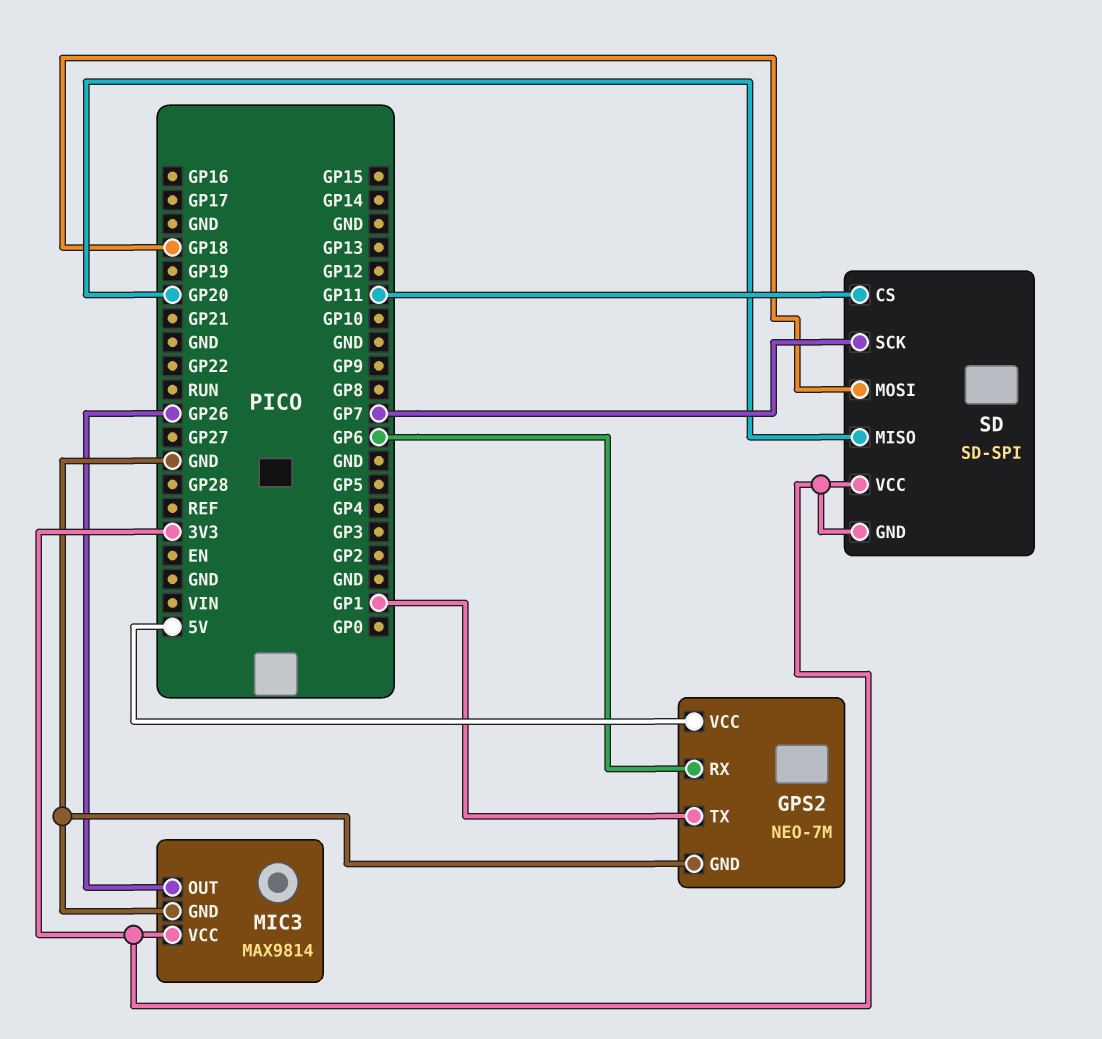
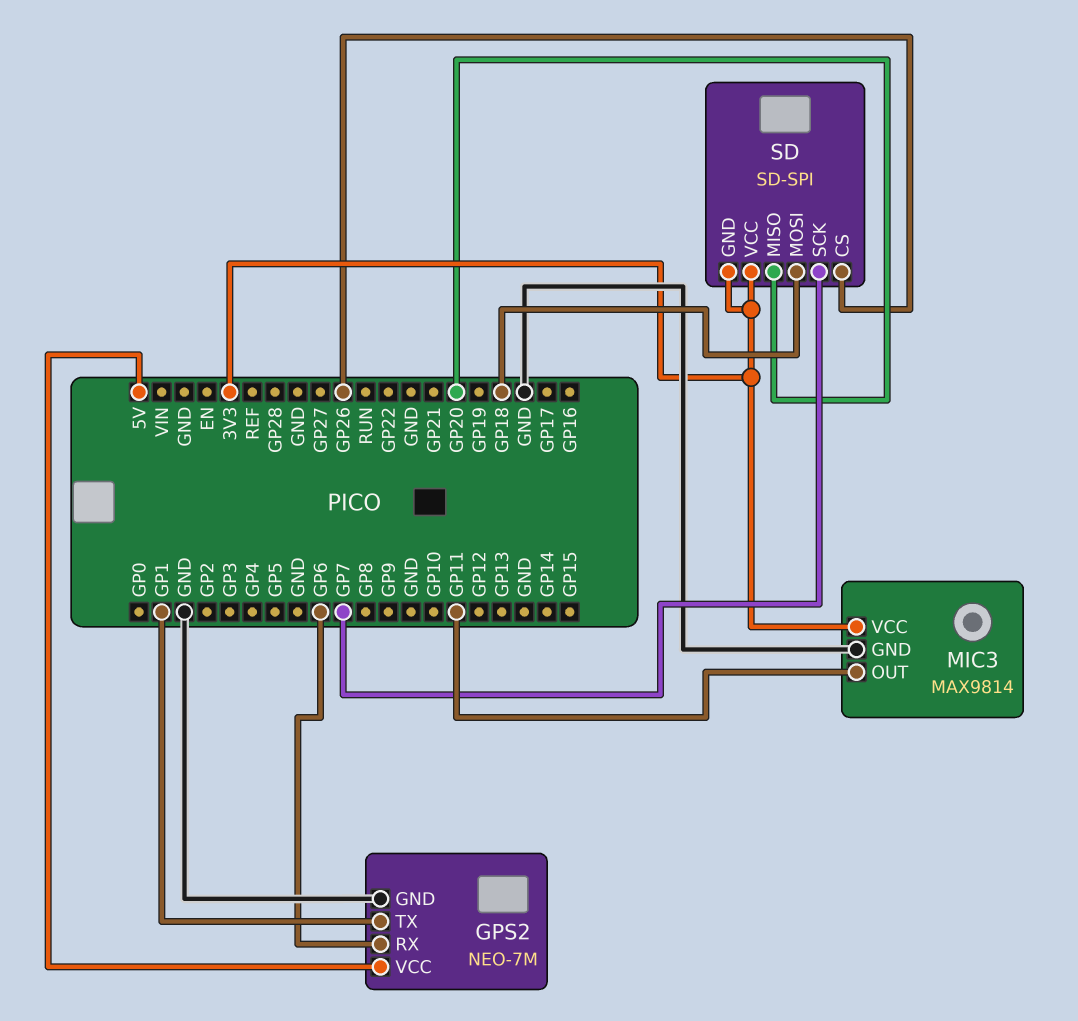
MIC3 pin OUT: GP26 -> GP11
SD pin CS: GP11 -> GP26

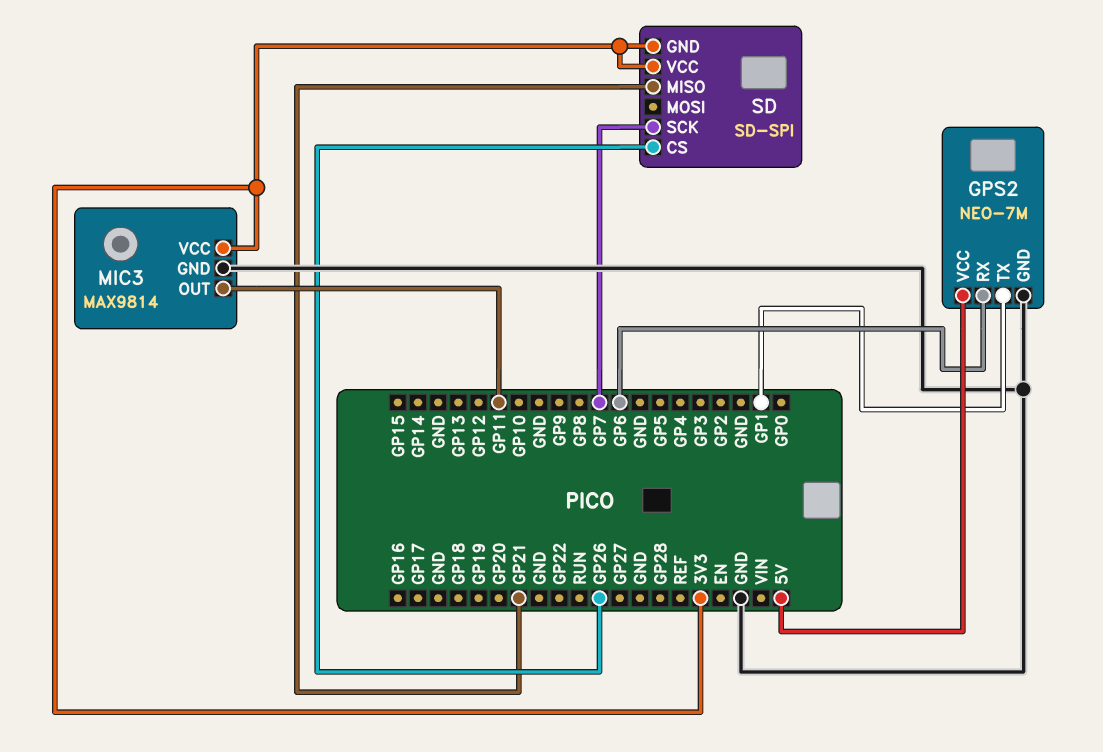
SD pin MISO: GP20 -> GP21
SD pin MOSI: GP18 -> none

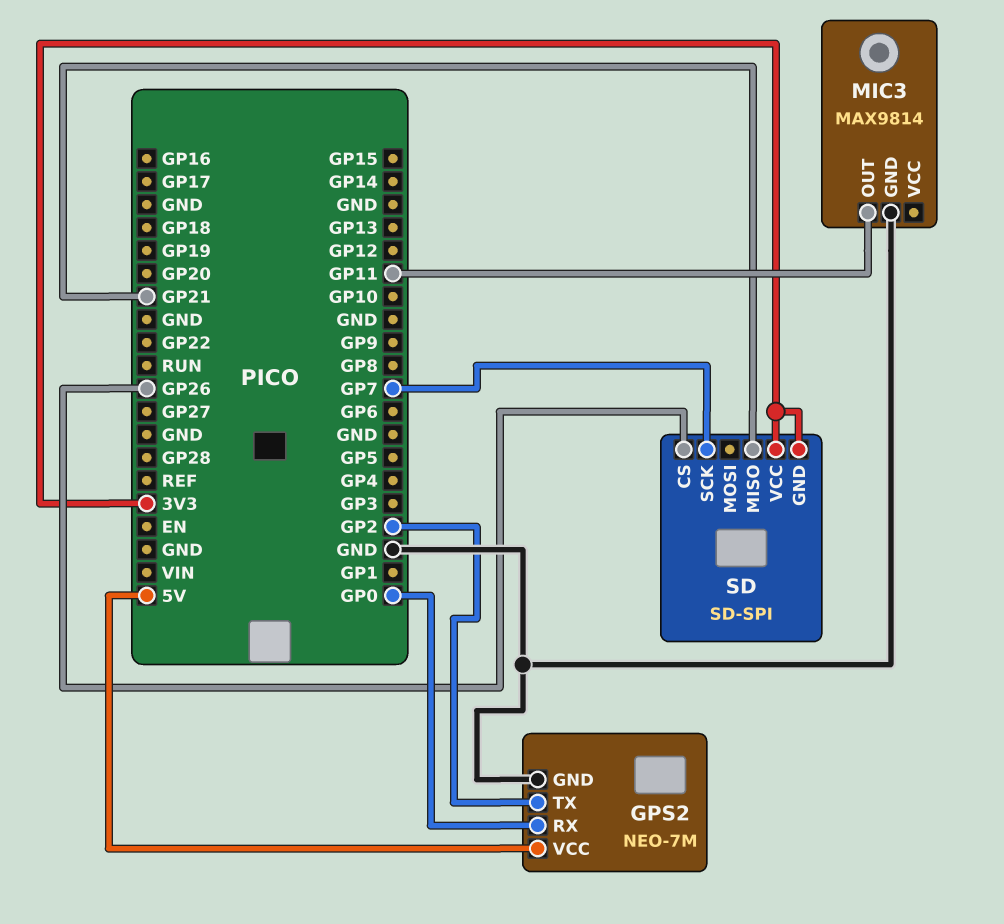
GPS2 pin RX: GP6 -> GP0
GPS2 pin TX: GP1 -> GP2
MIC3 pin VCC: 3V3 -> none

